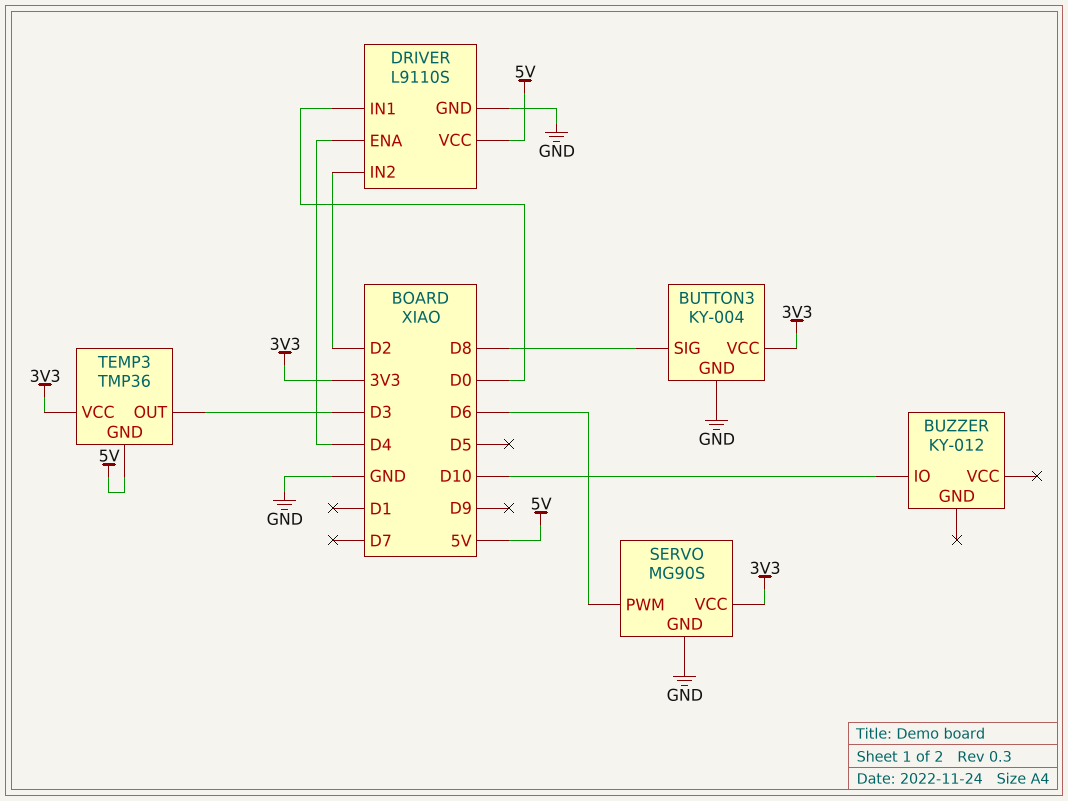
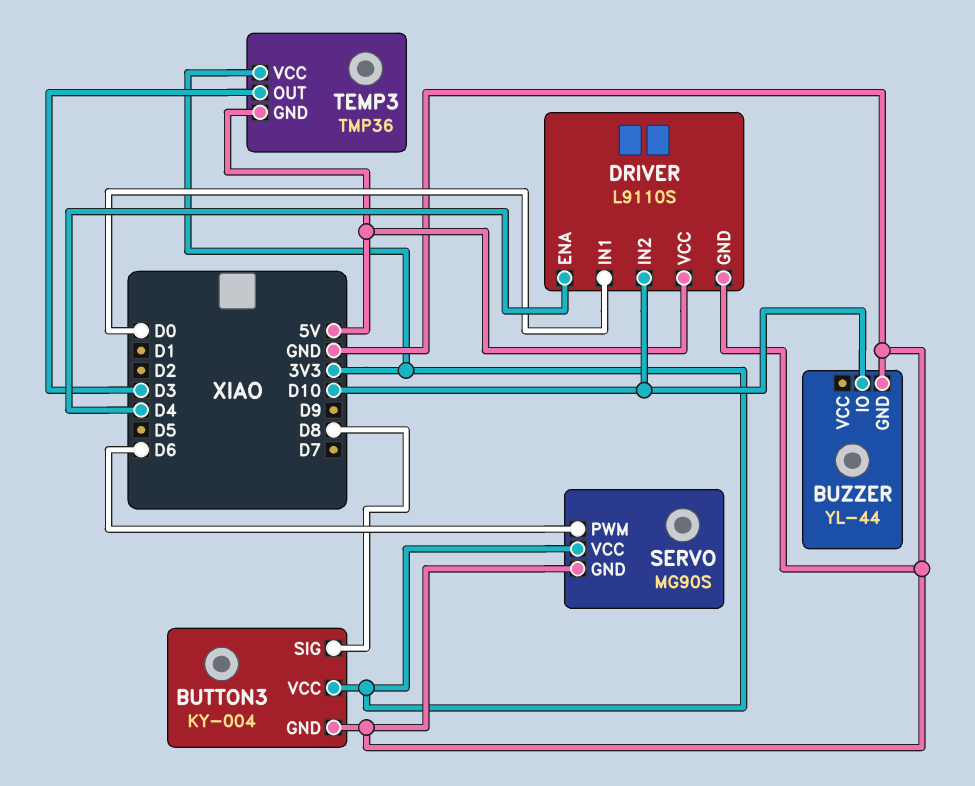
BUZZER: KY-012 -> YL-44
BUZZER pin GND: none -> GND
DRIVER pin IN2: D2 -> D10

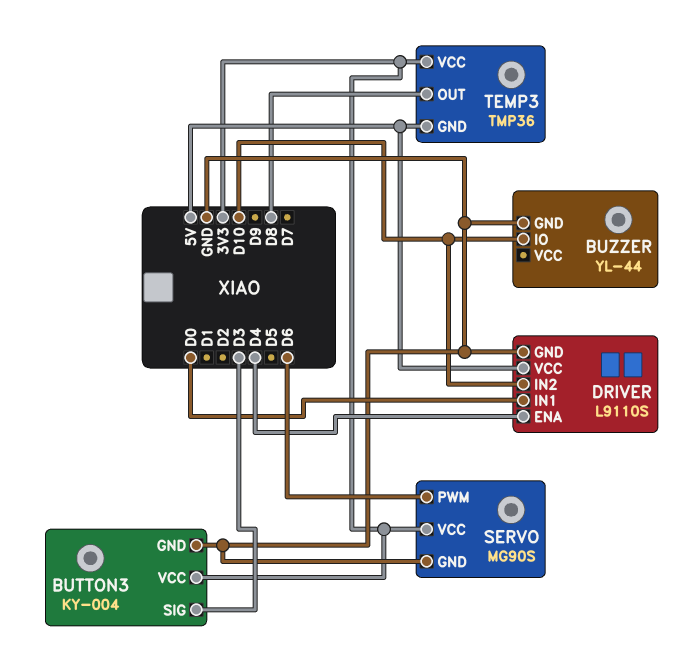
BUTTON3 pin SIG: D8 -> D3
TEMP3 pin OUT: D3 -> D8

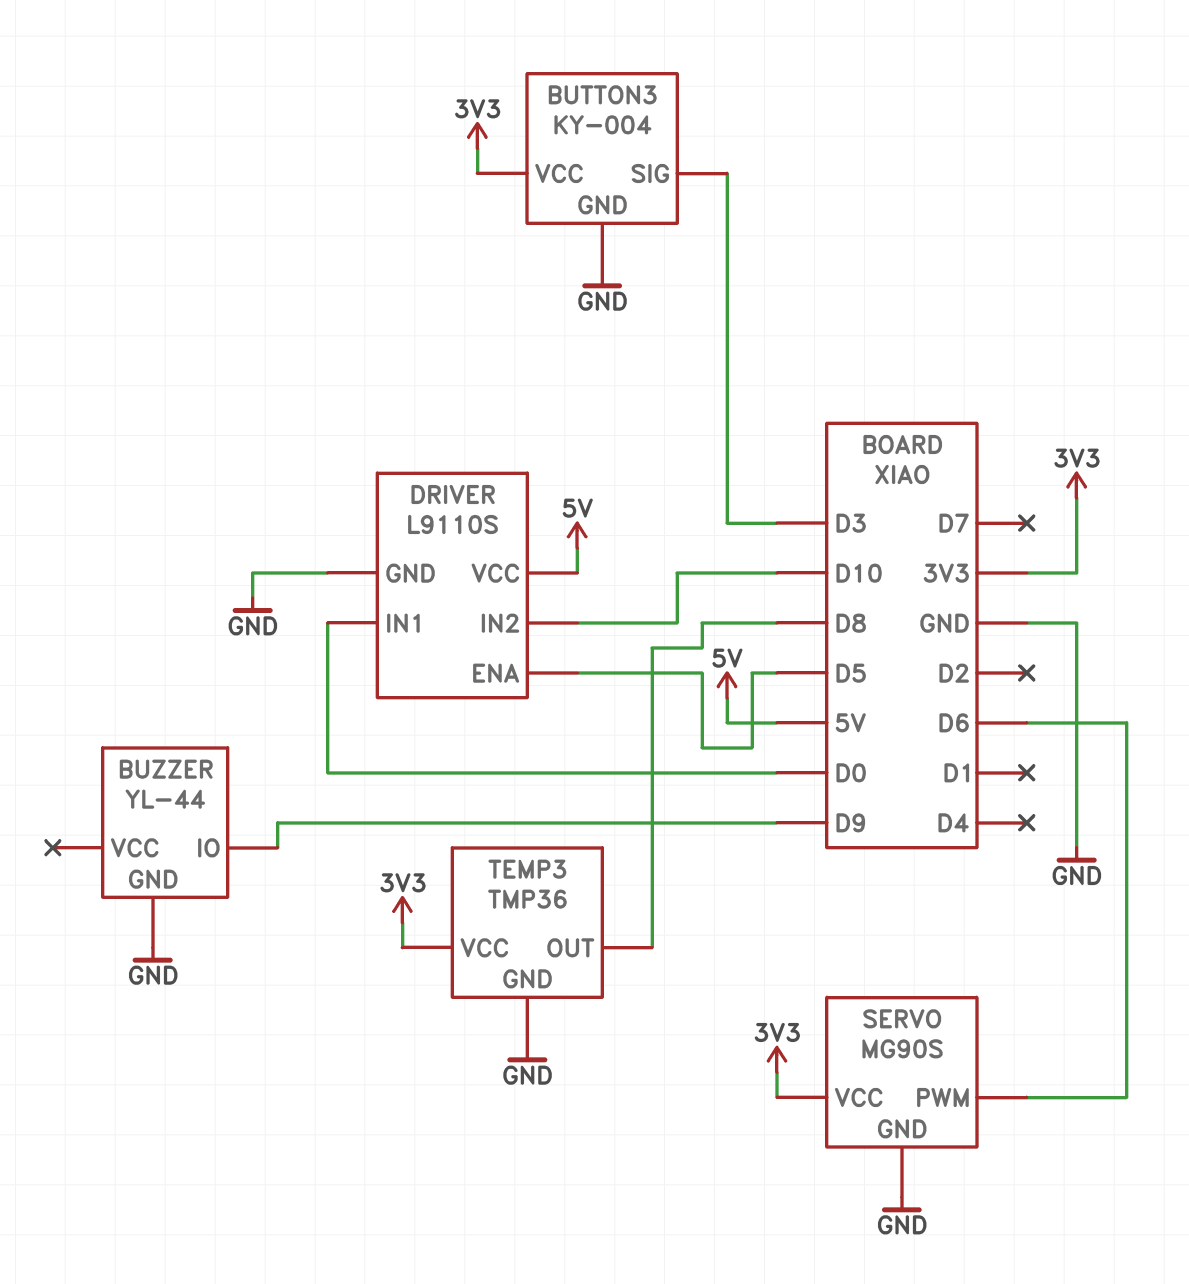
BUZZER pin IO: D10 -> D9
DRIVER pin ENA: D4 -> D5
TEMP3 pin GND: 5V -> GND

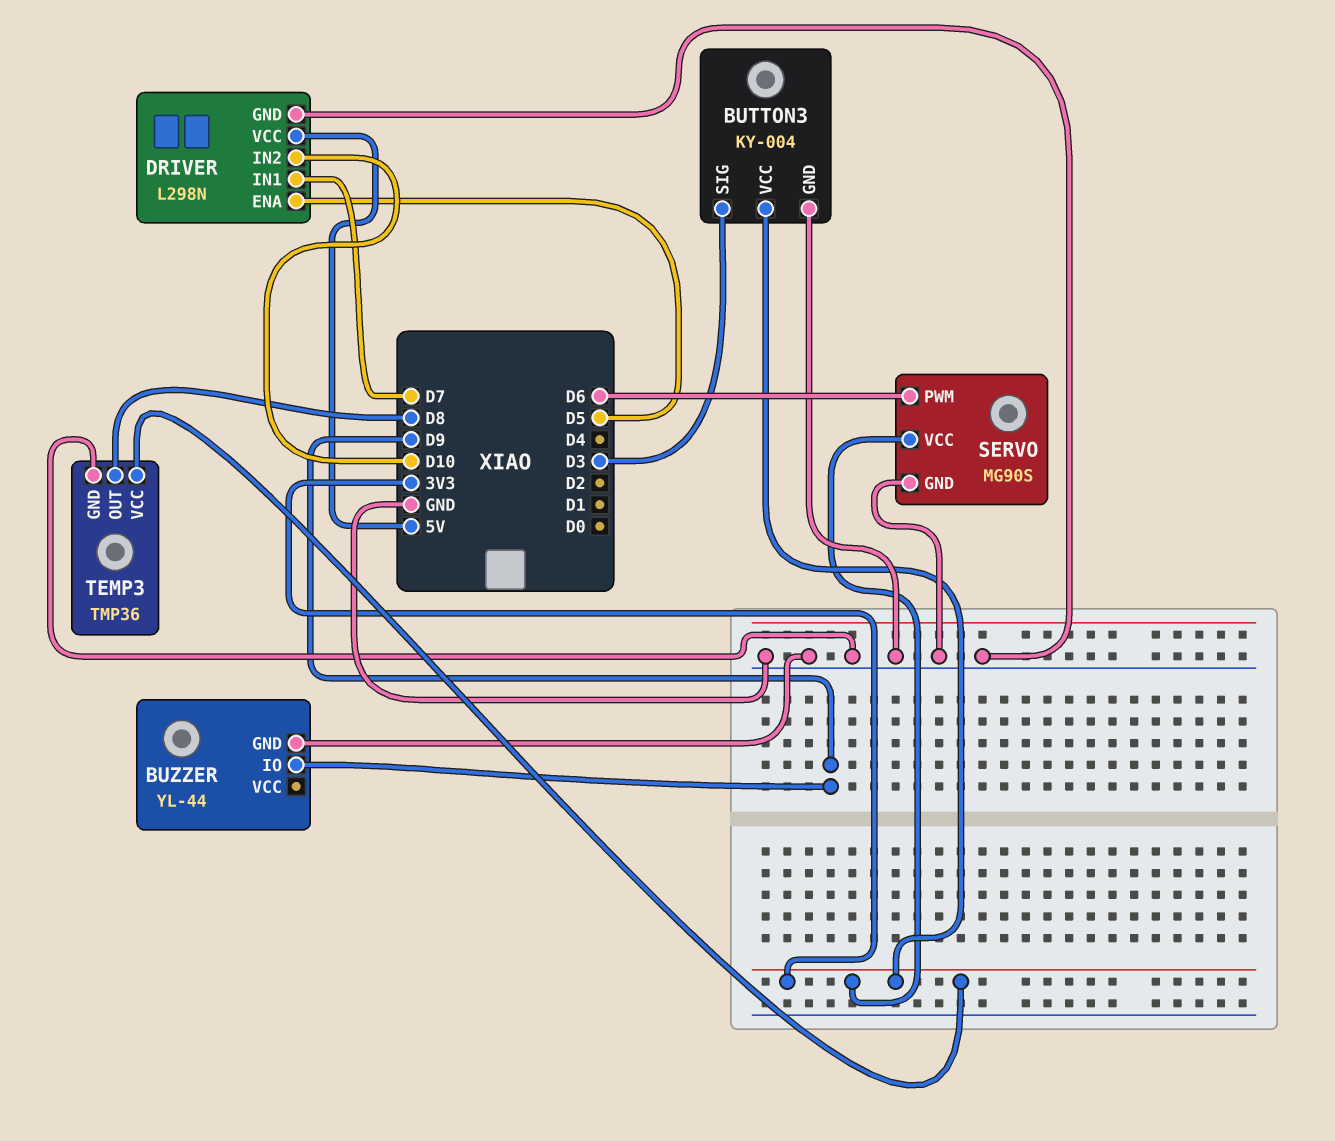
DRIVER: L9110S -> L298N
DRIVER pin IN1: D0 -> D7

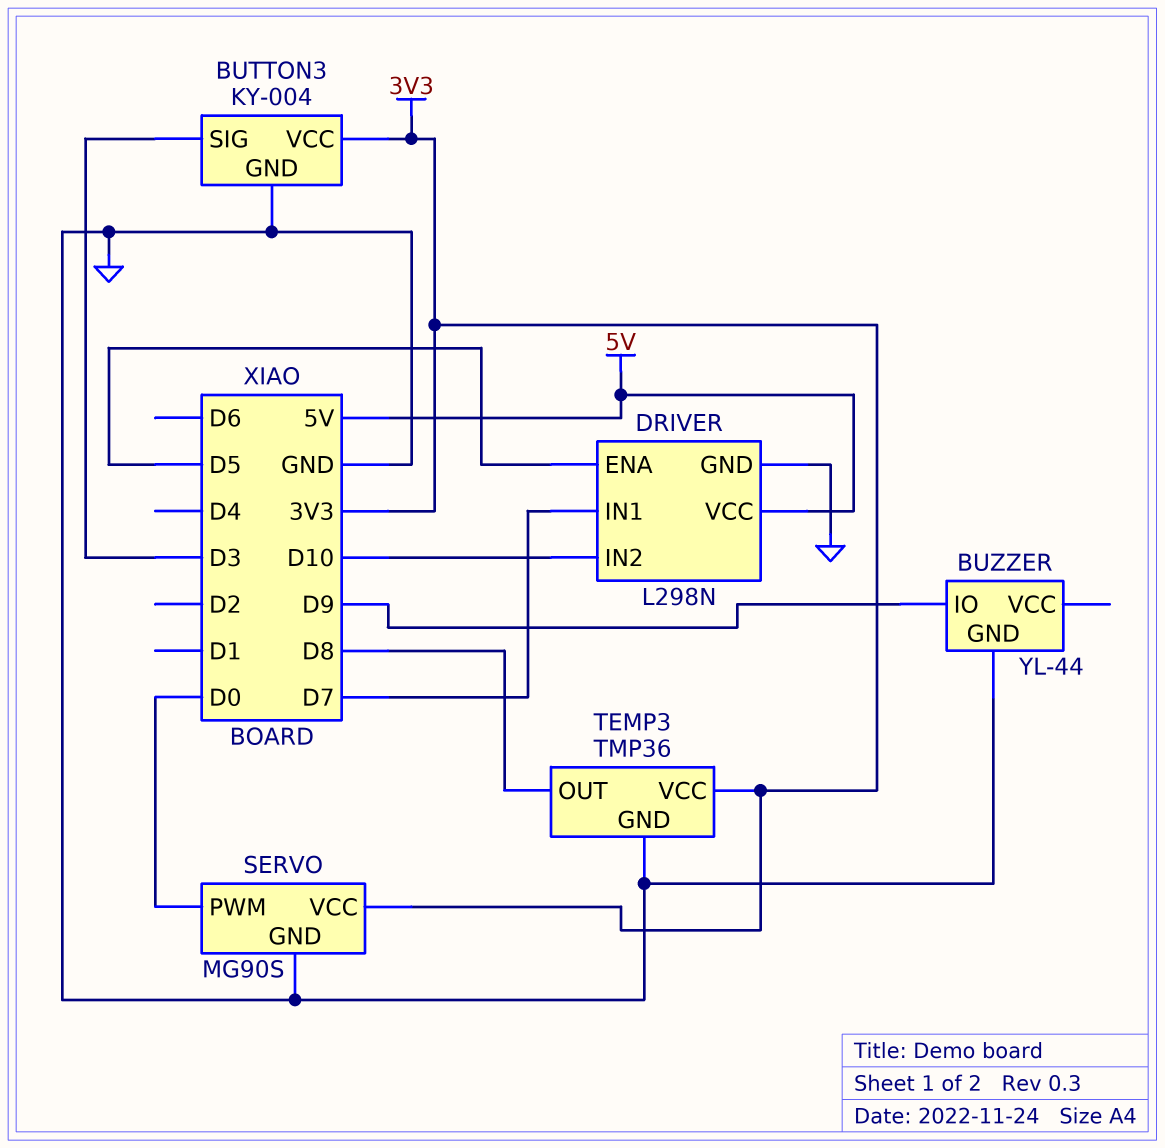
SERVO pin PWM: D6 -> D0

